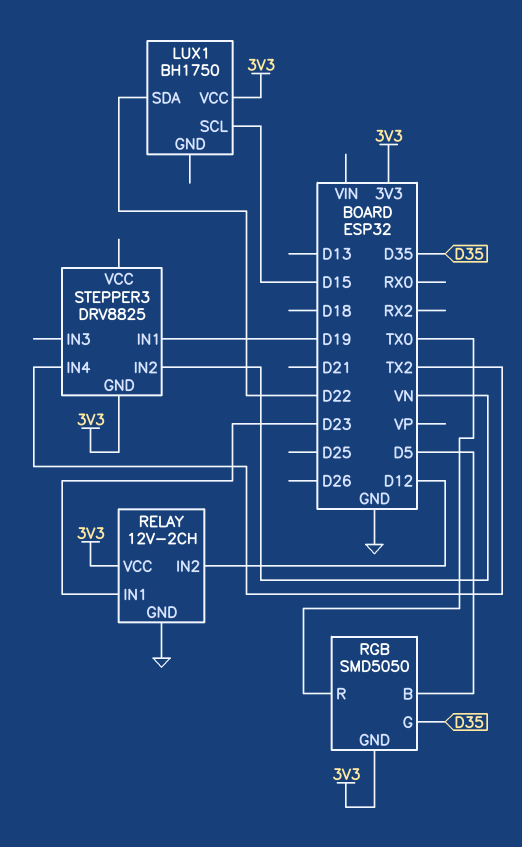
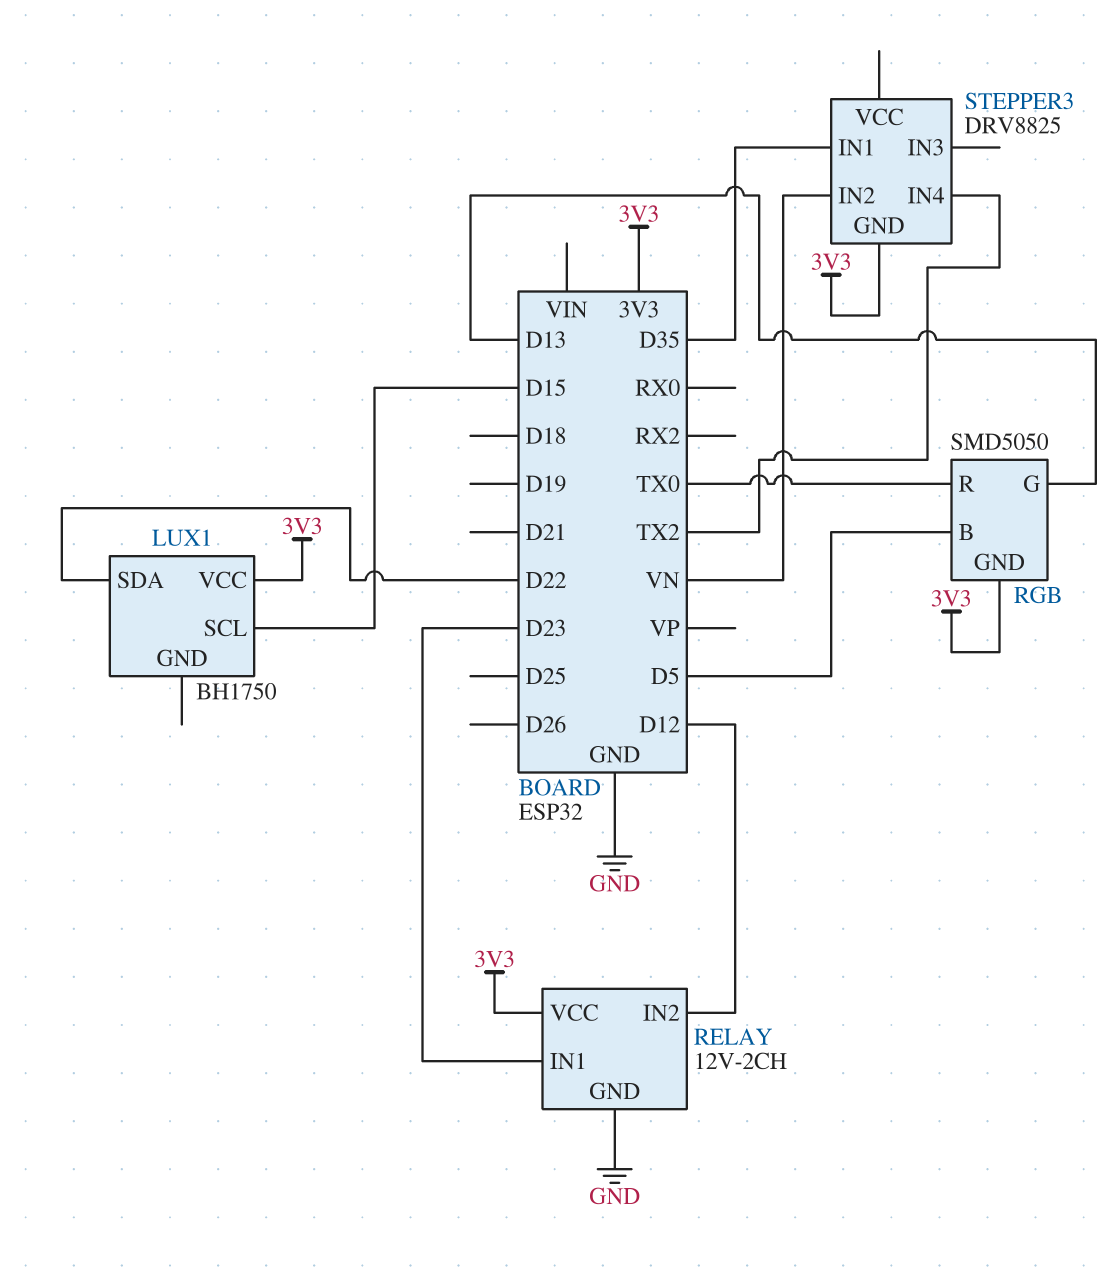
RGB pin G: D35 -> D13
STEPPER3 pin IN1: D19 -> D35

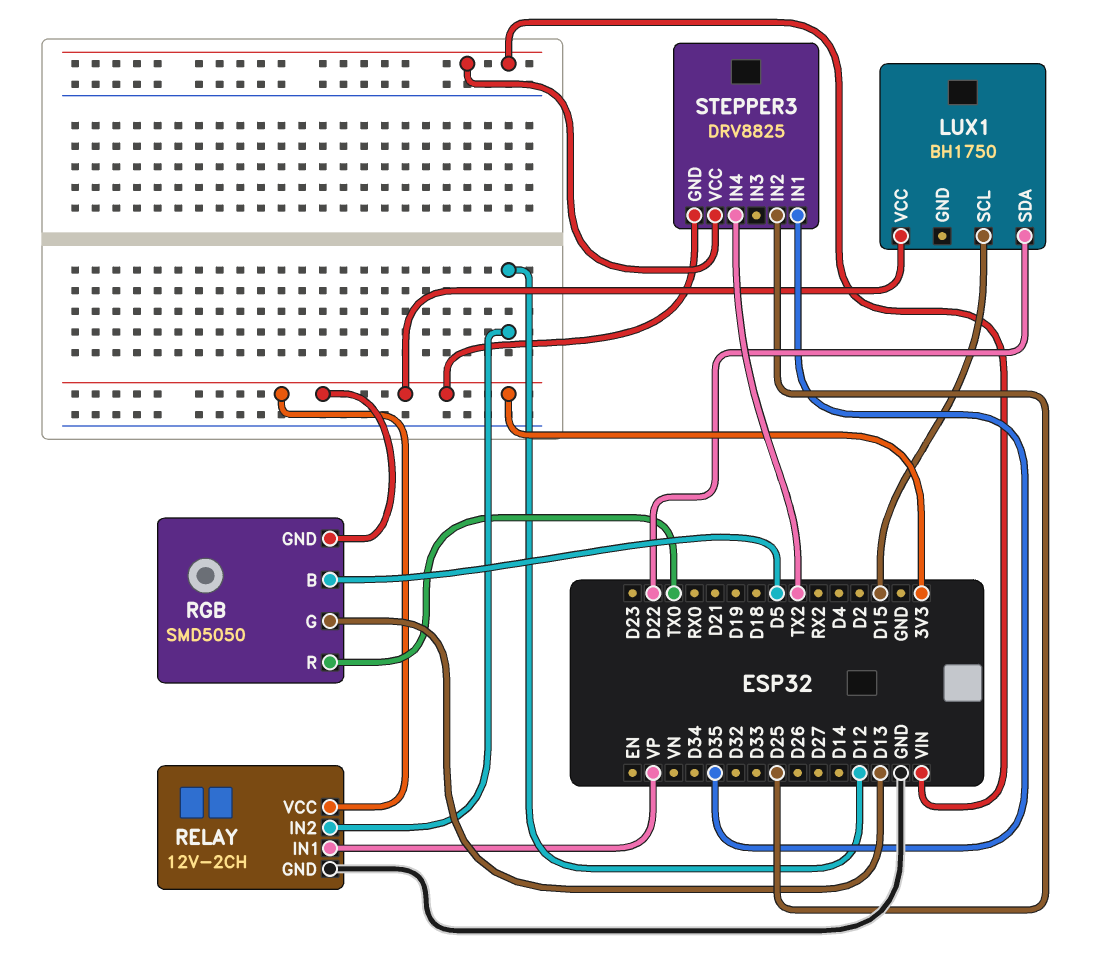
RELAY pin IN1: D23 -> VP
STEPPER3 pin IN2: VN -> D25
STEPPER3 pin VCC: none -> VIN

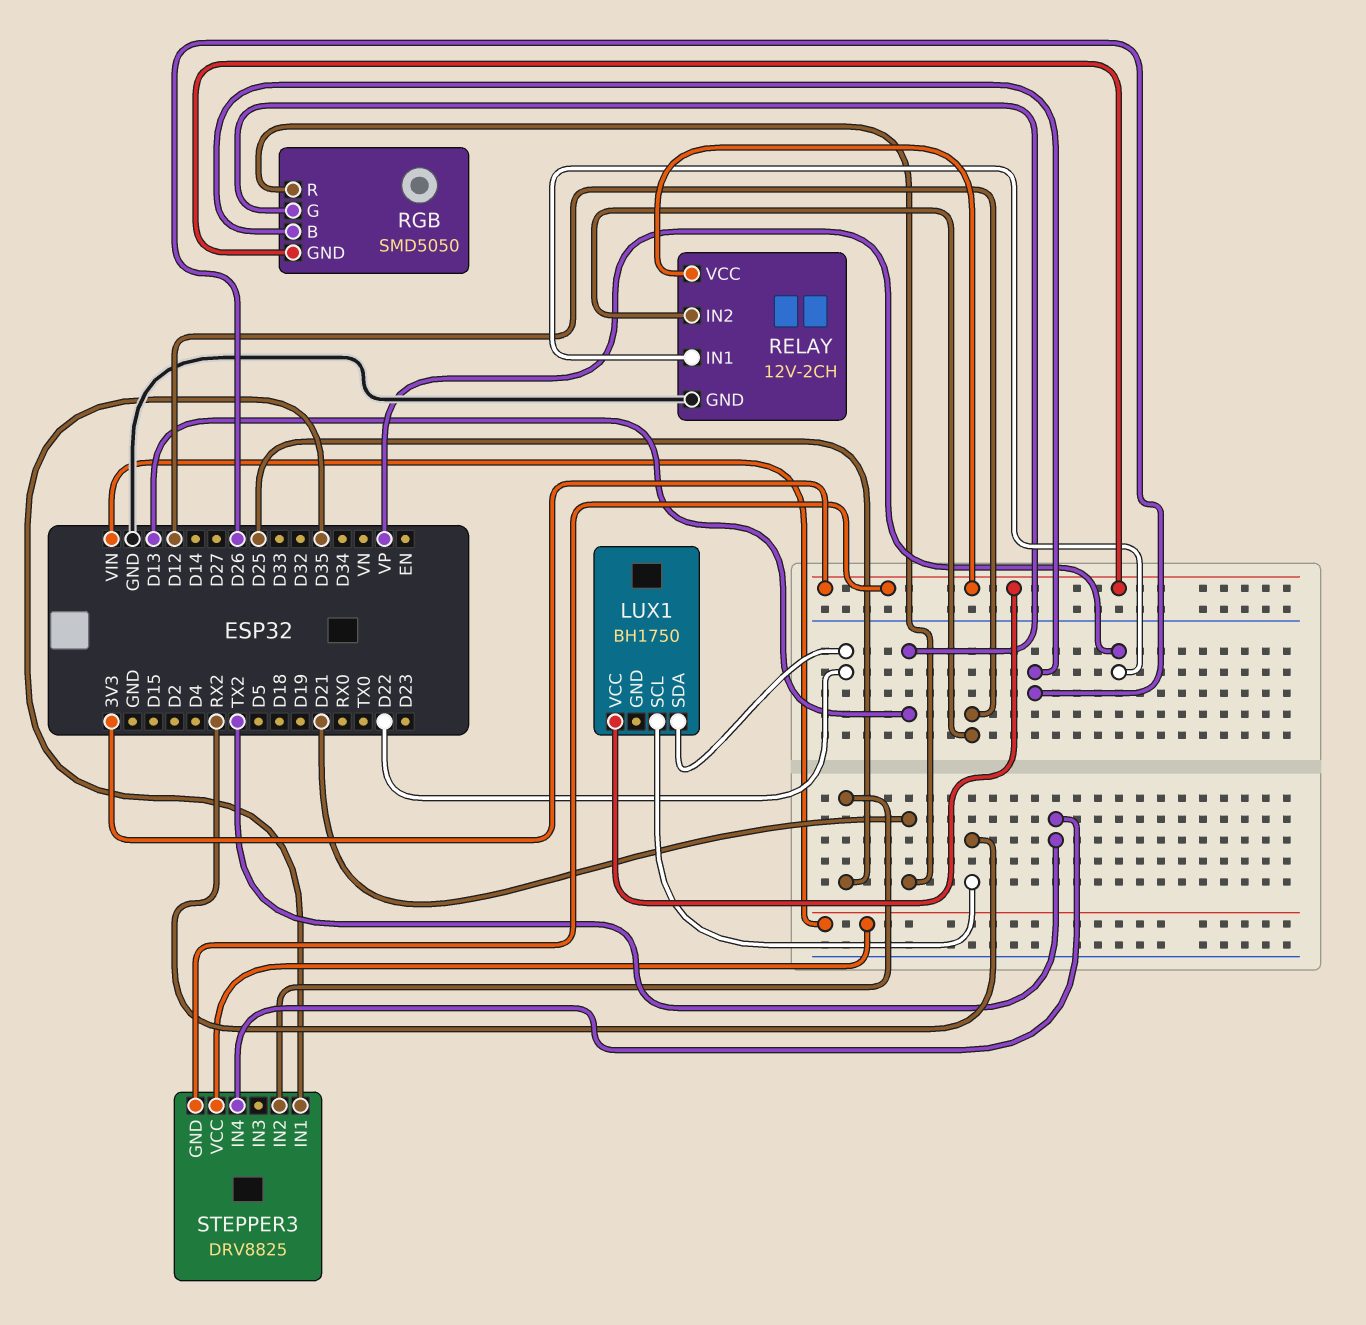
LUX1 pin SCL: D15 -> RX2
RGB pin B: D5 -> D26
RGB pin R: TX0 -> D21

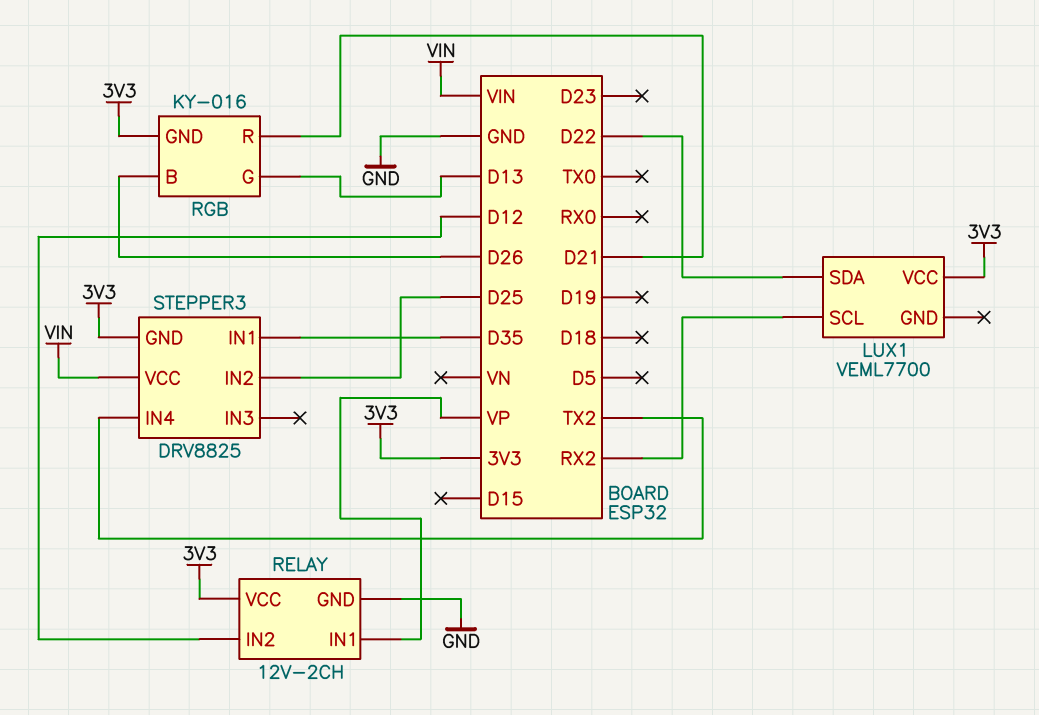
LUX1: BH1750 -> VEML7700
RGB: SMD5050 -> KY-016

